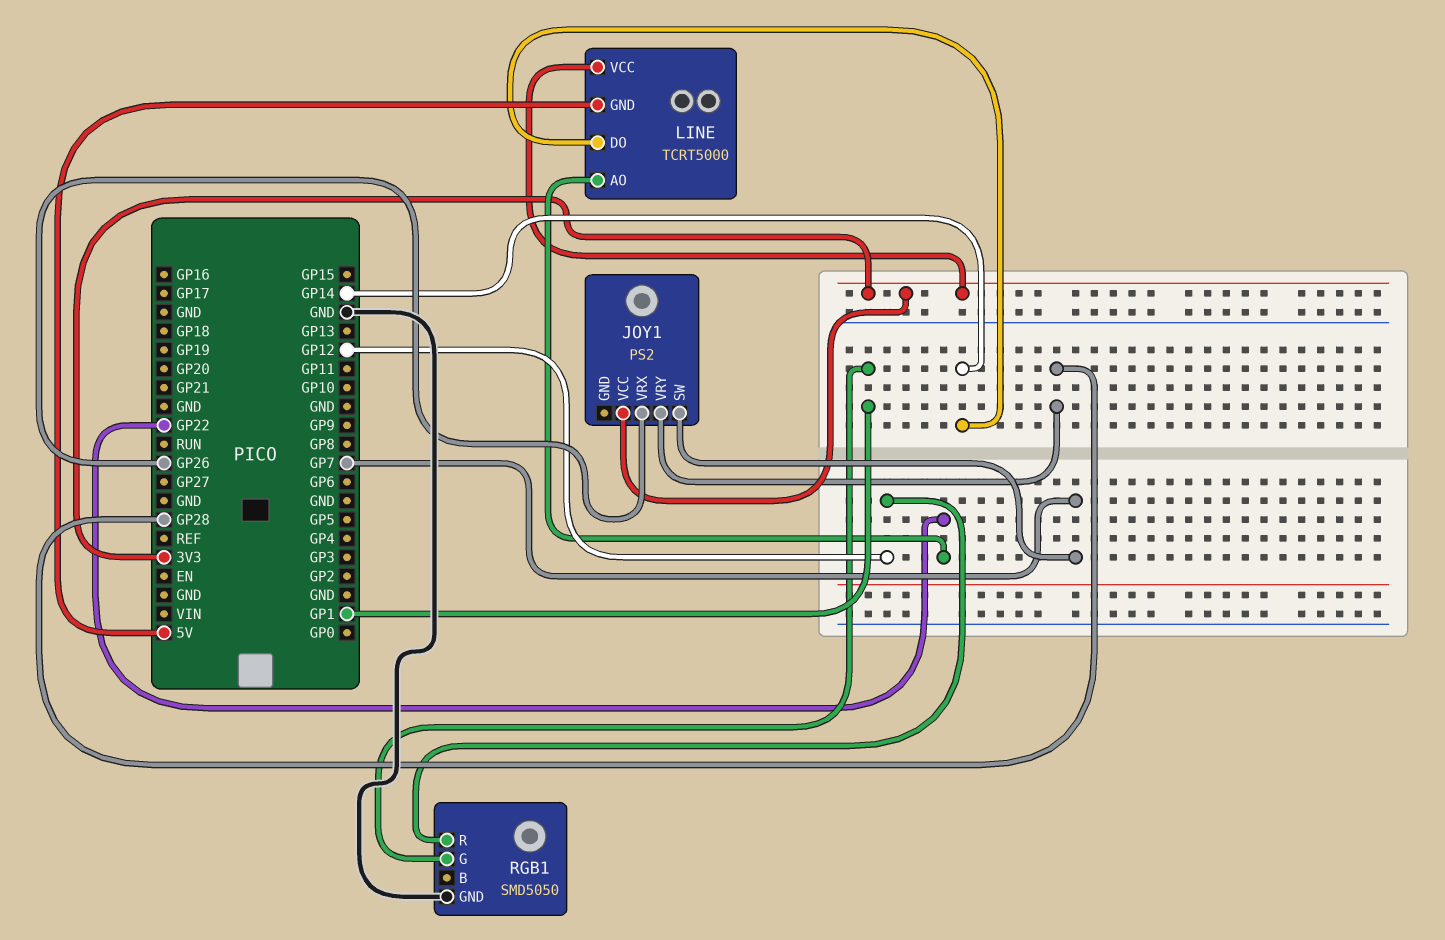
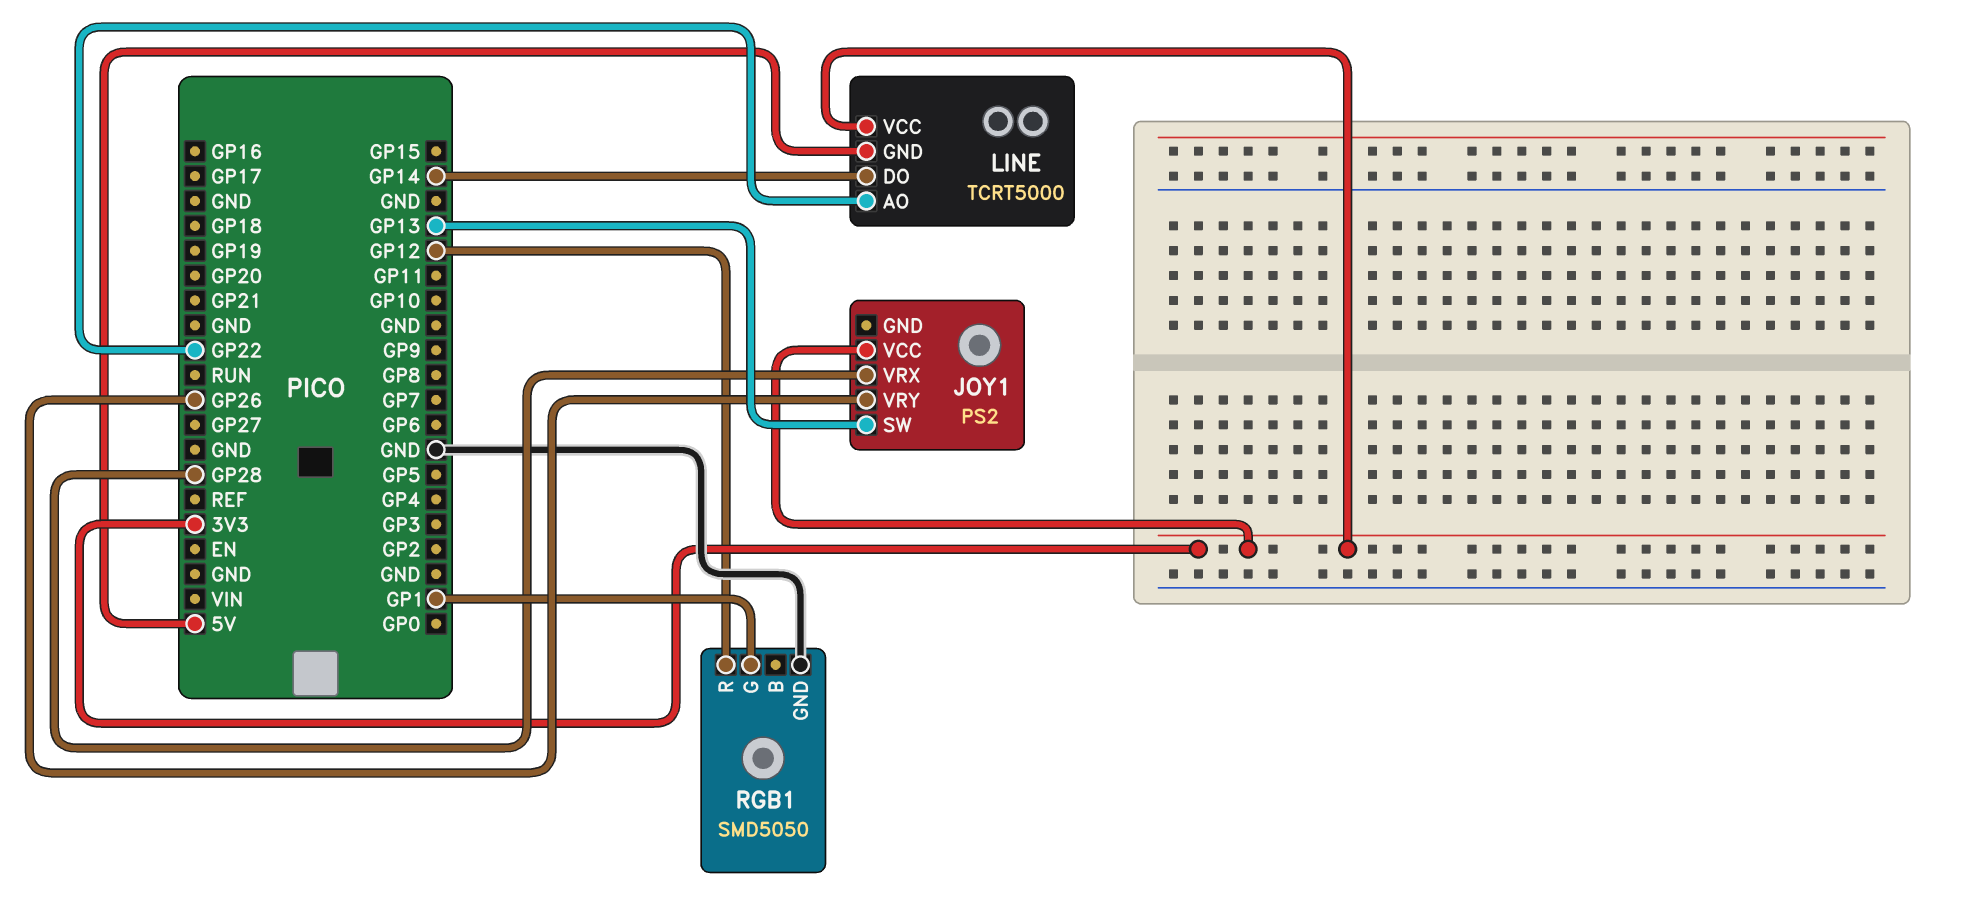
JOY1 pin SW: GP7 -> GP13
JOY1 pin VRX: GP26 -> GP28
JOY1 pin VRY: GP28 -> GP26

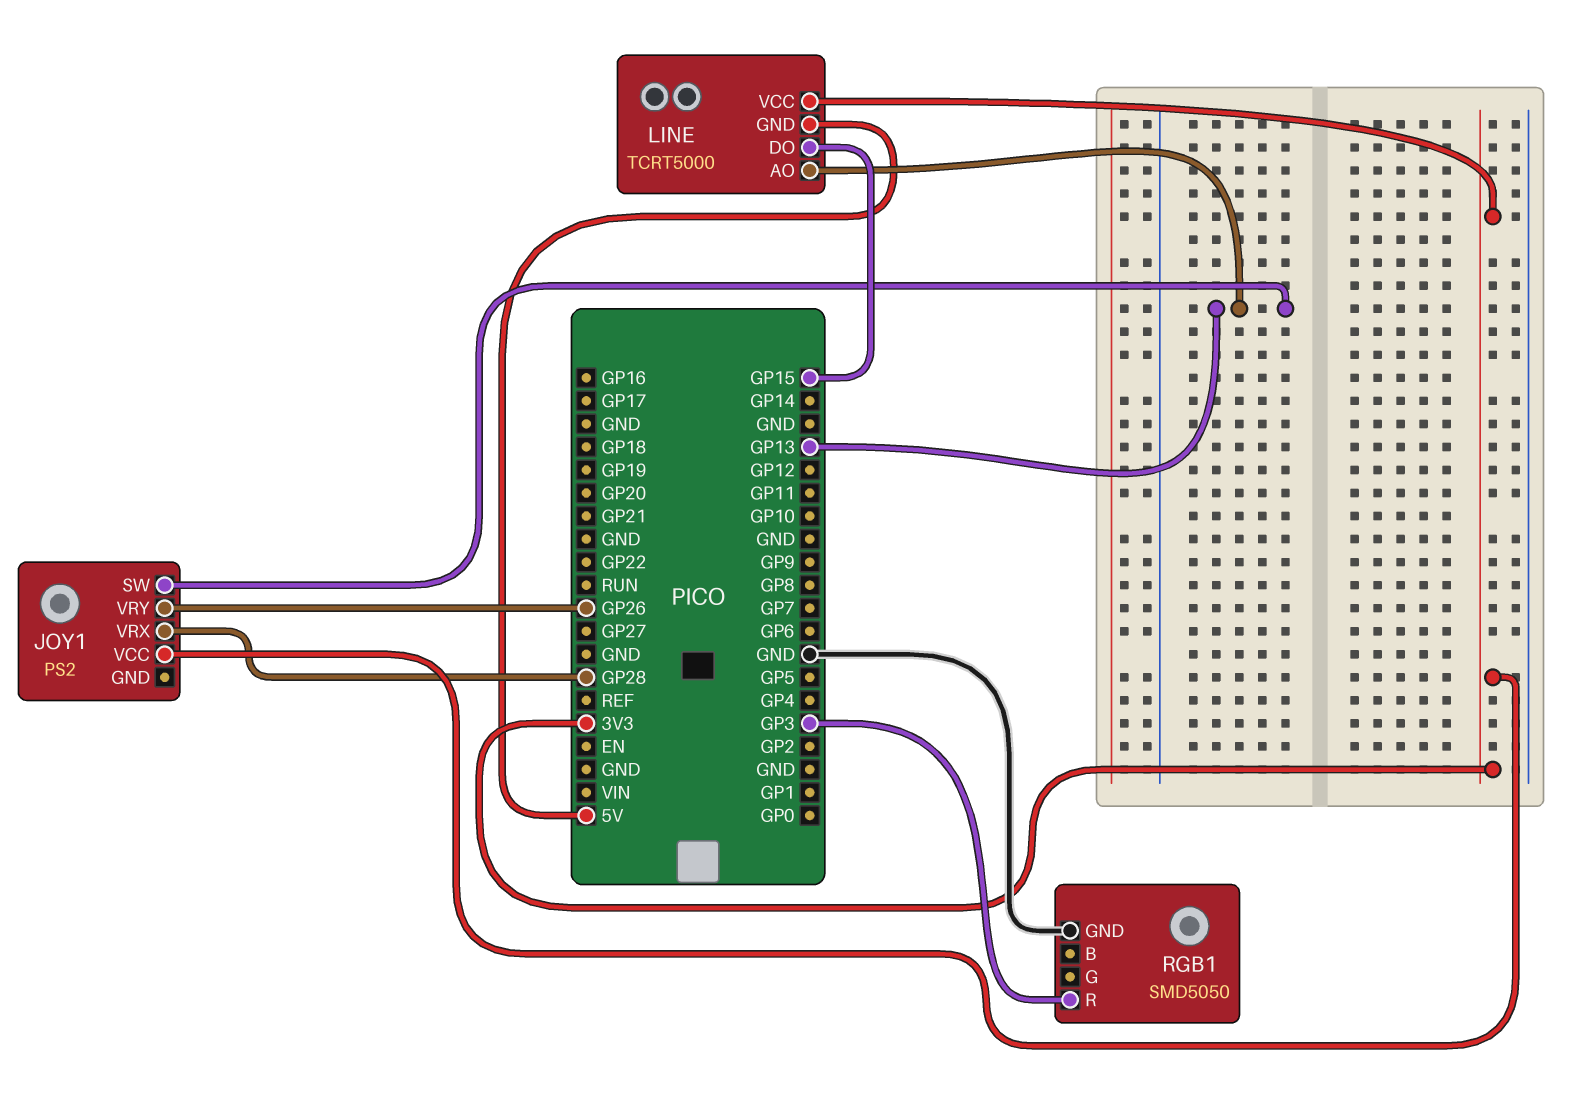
LINE pin AO: GP22 -> GP13
LINE pin DO: GP14 -> GP15
RGB1 pin G: GP1 -> none
RGB1 pin R: GP12 -> GP3

